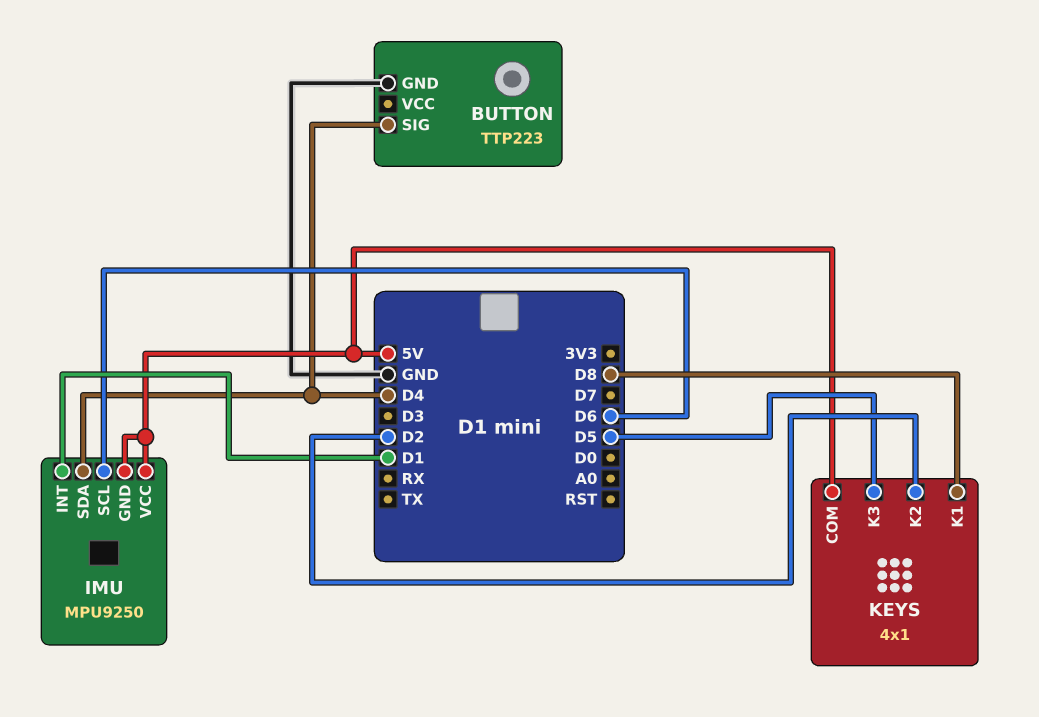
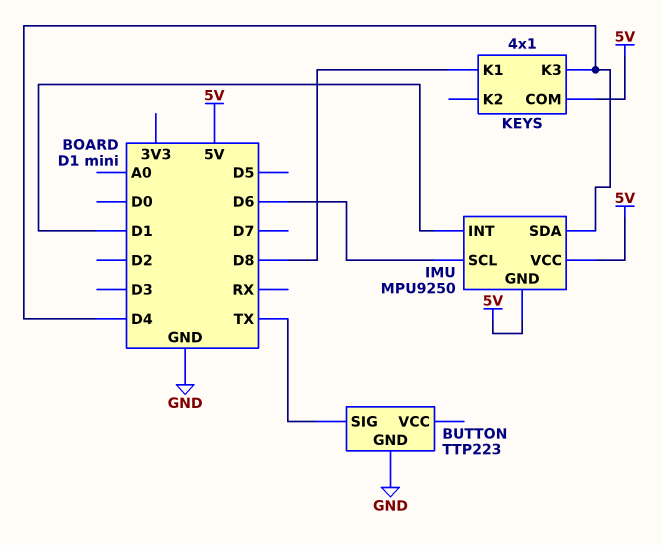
BUTTON pin SIG: D4 -> TX
KEYS pin K2: D2 -> none
KEYS pin K3: D5 -> D4

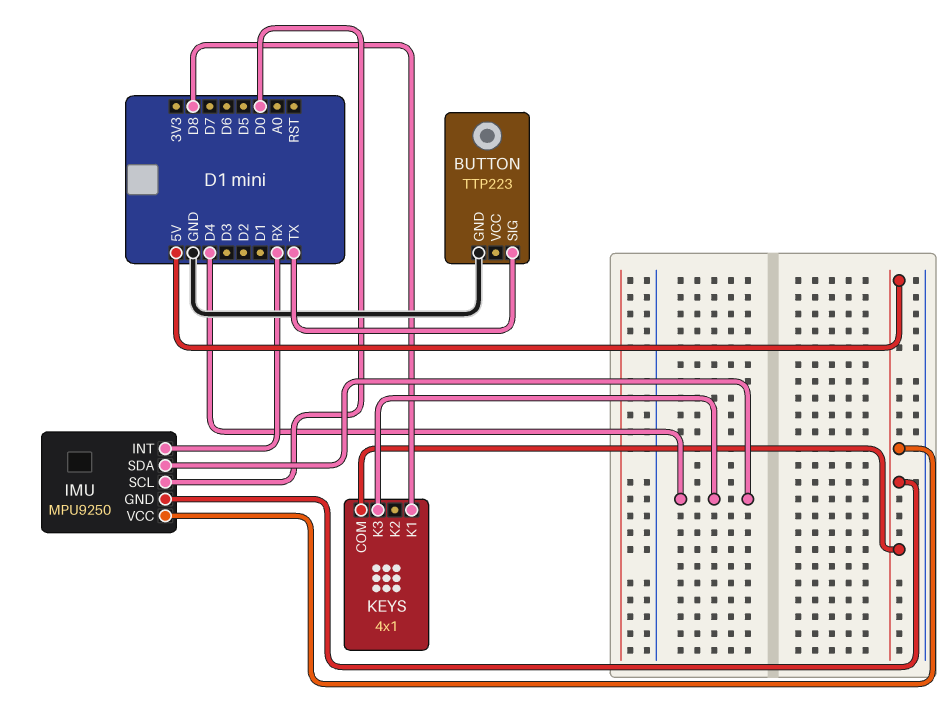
IMU pin INT: D1 -> RX
IMU pin SCL: D6 -> D0

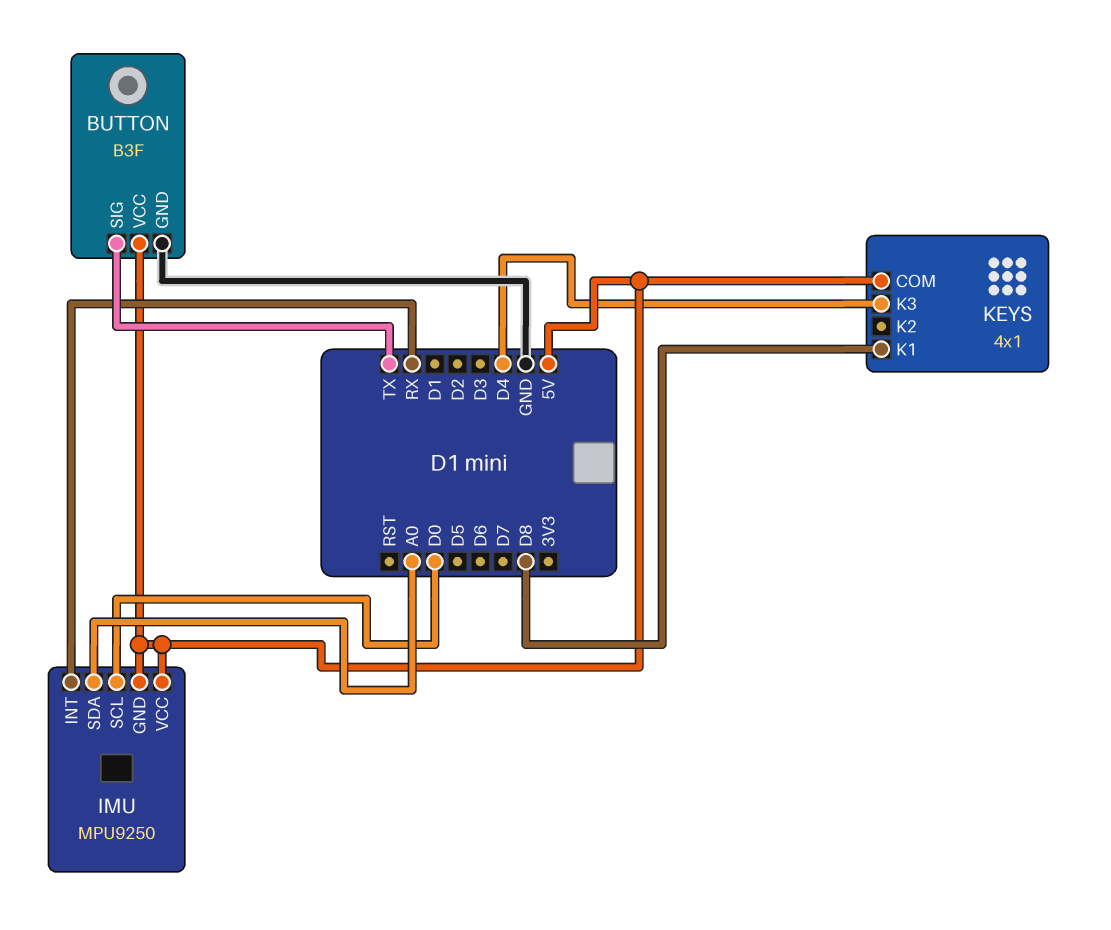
BUTTON: TTP223 -> B3F
BUTTON pin VCC: none -> 5V
IMU pin SDA: D4 -> A0

